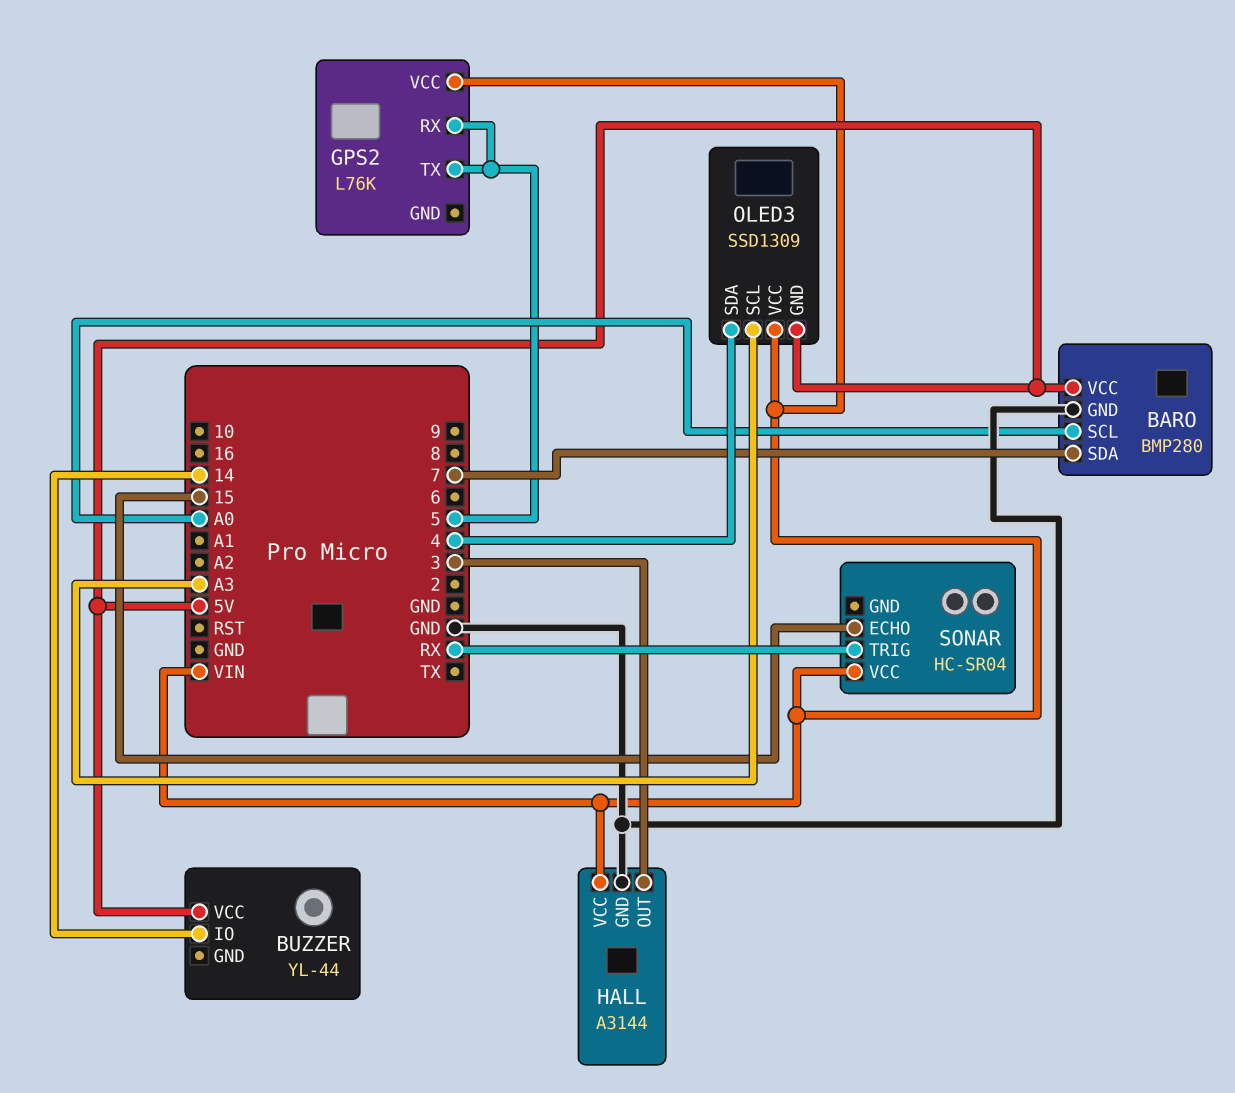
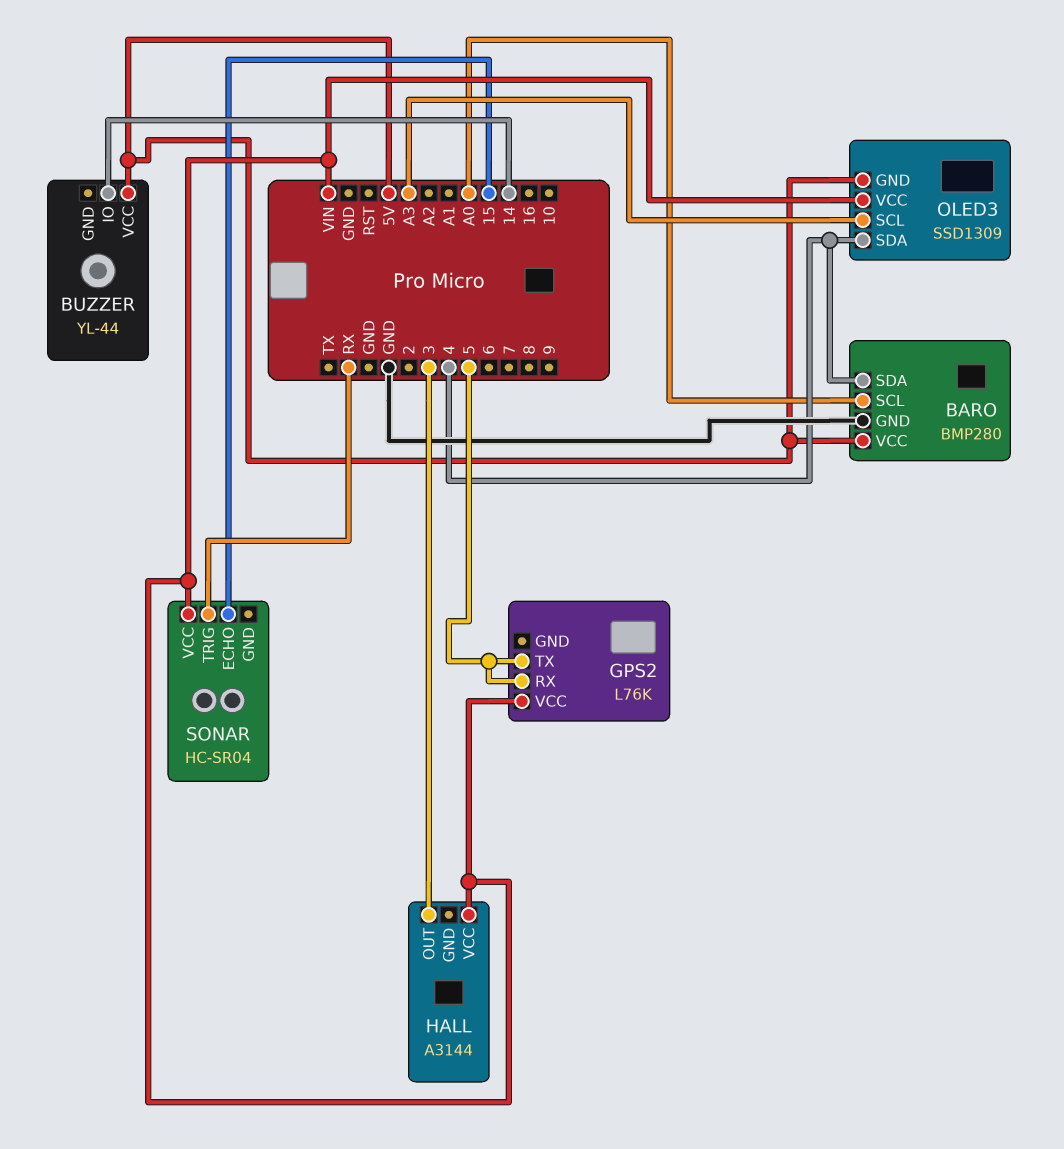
BARO pin SDA: 7 -> 4
HALL pin GND: GND -> none

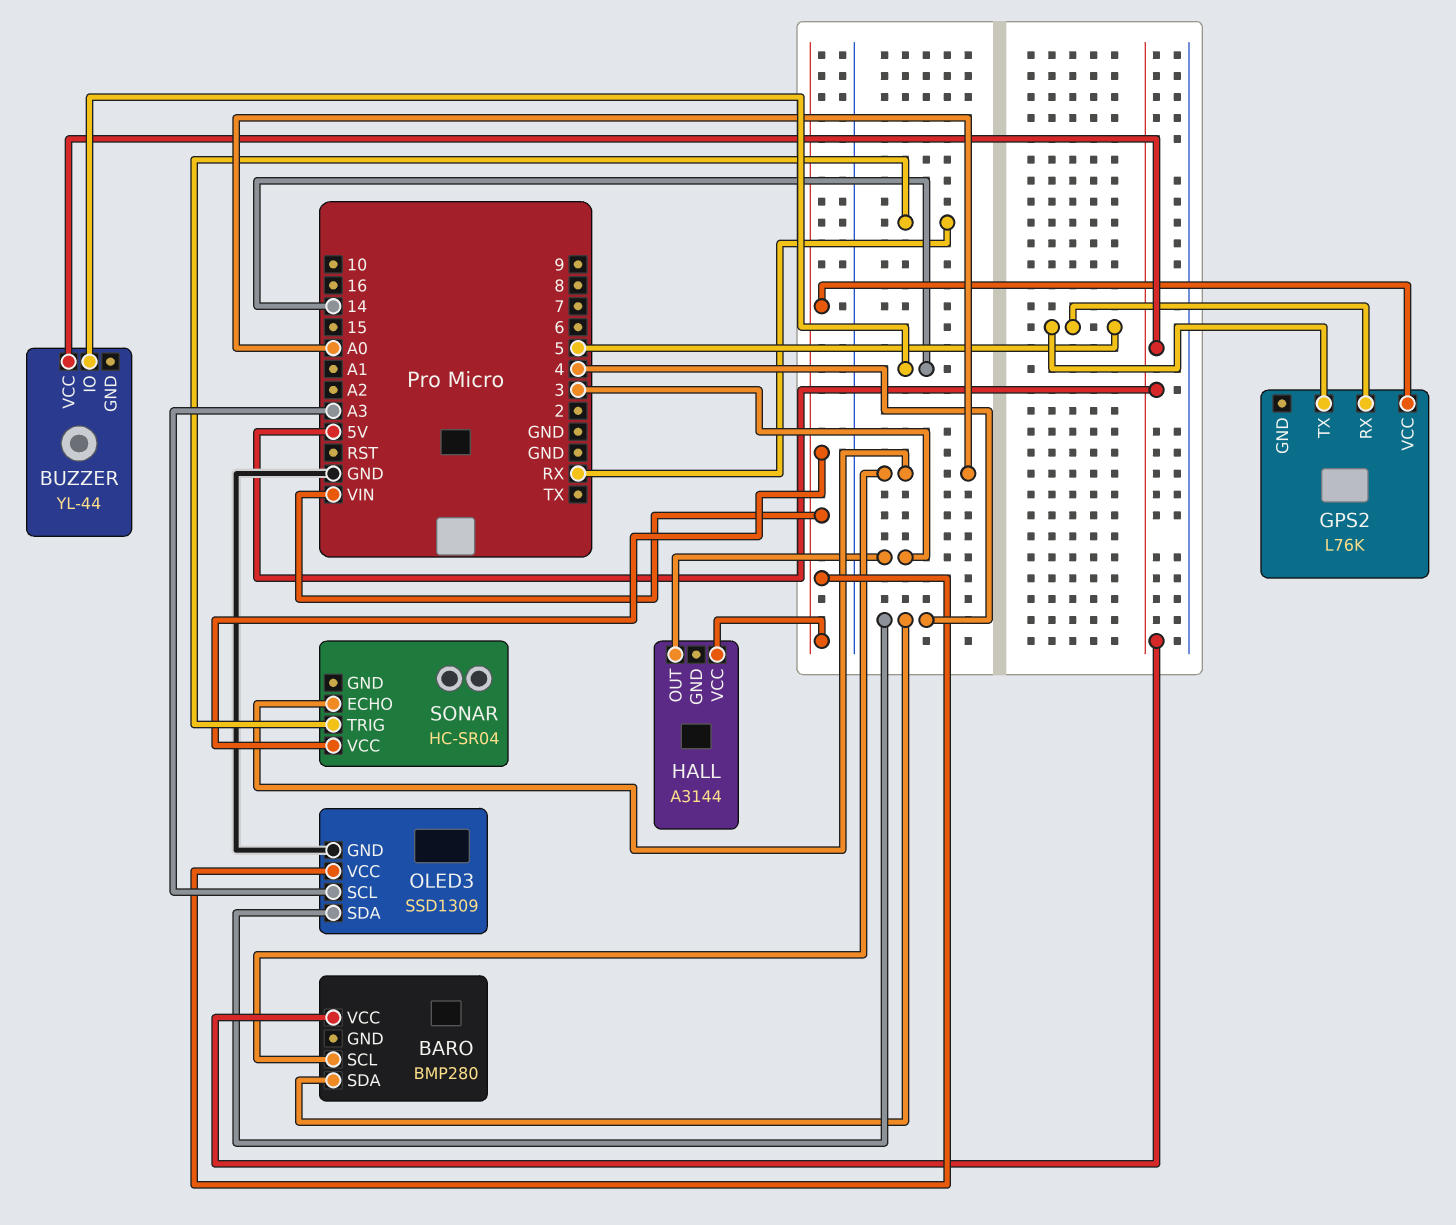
BARO pin GND: GND -> none
OLED3 pin GND: 5V -> GND
SONAR pin ECHO: 15 -> A0

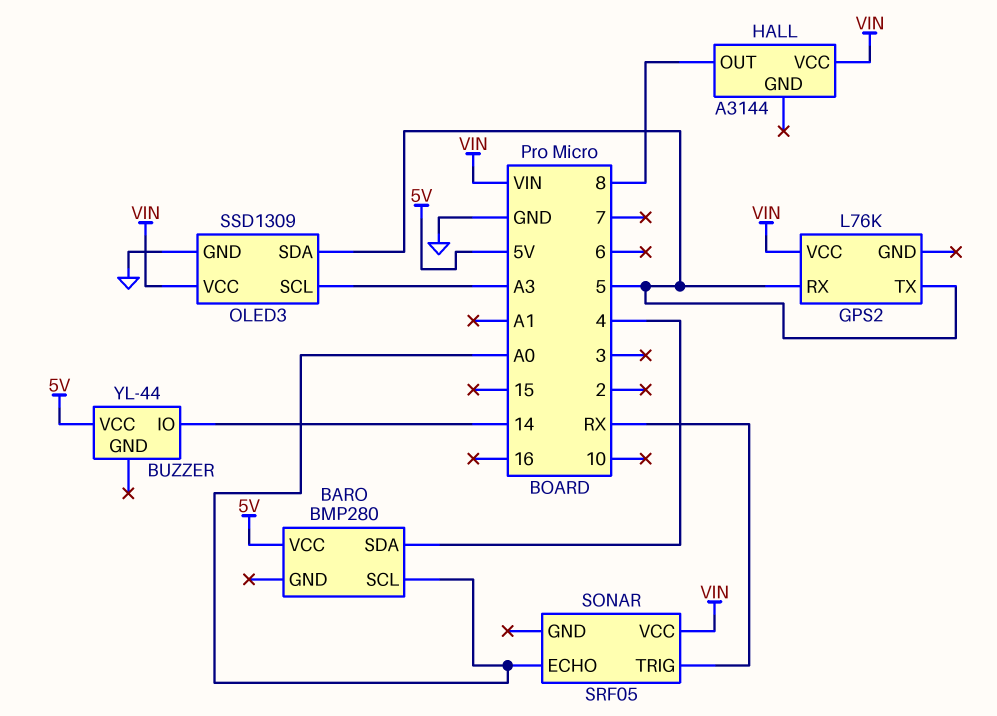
HALL pin OUT: 3 -> 8
OLED3 pin SDA: 4 -> 5
SONAR: HC-SR04 -> SRF05

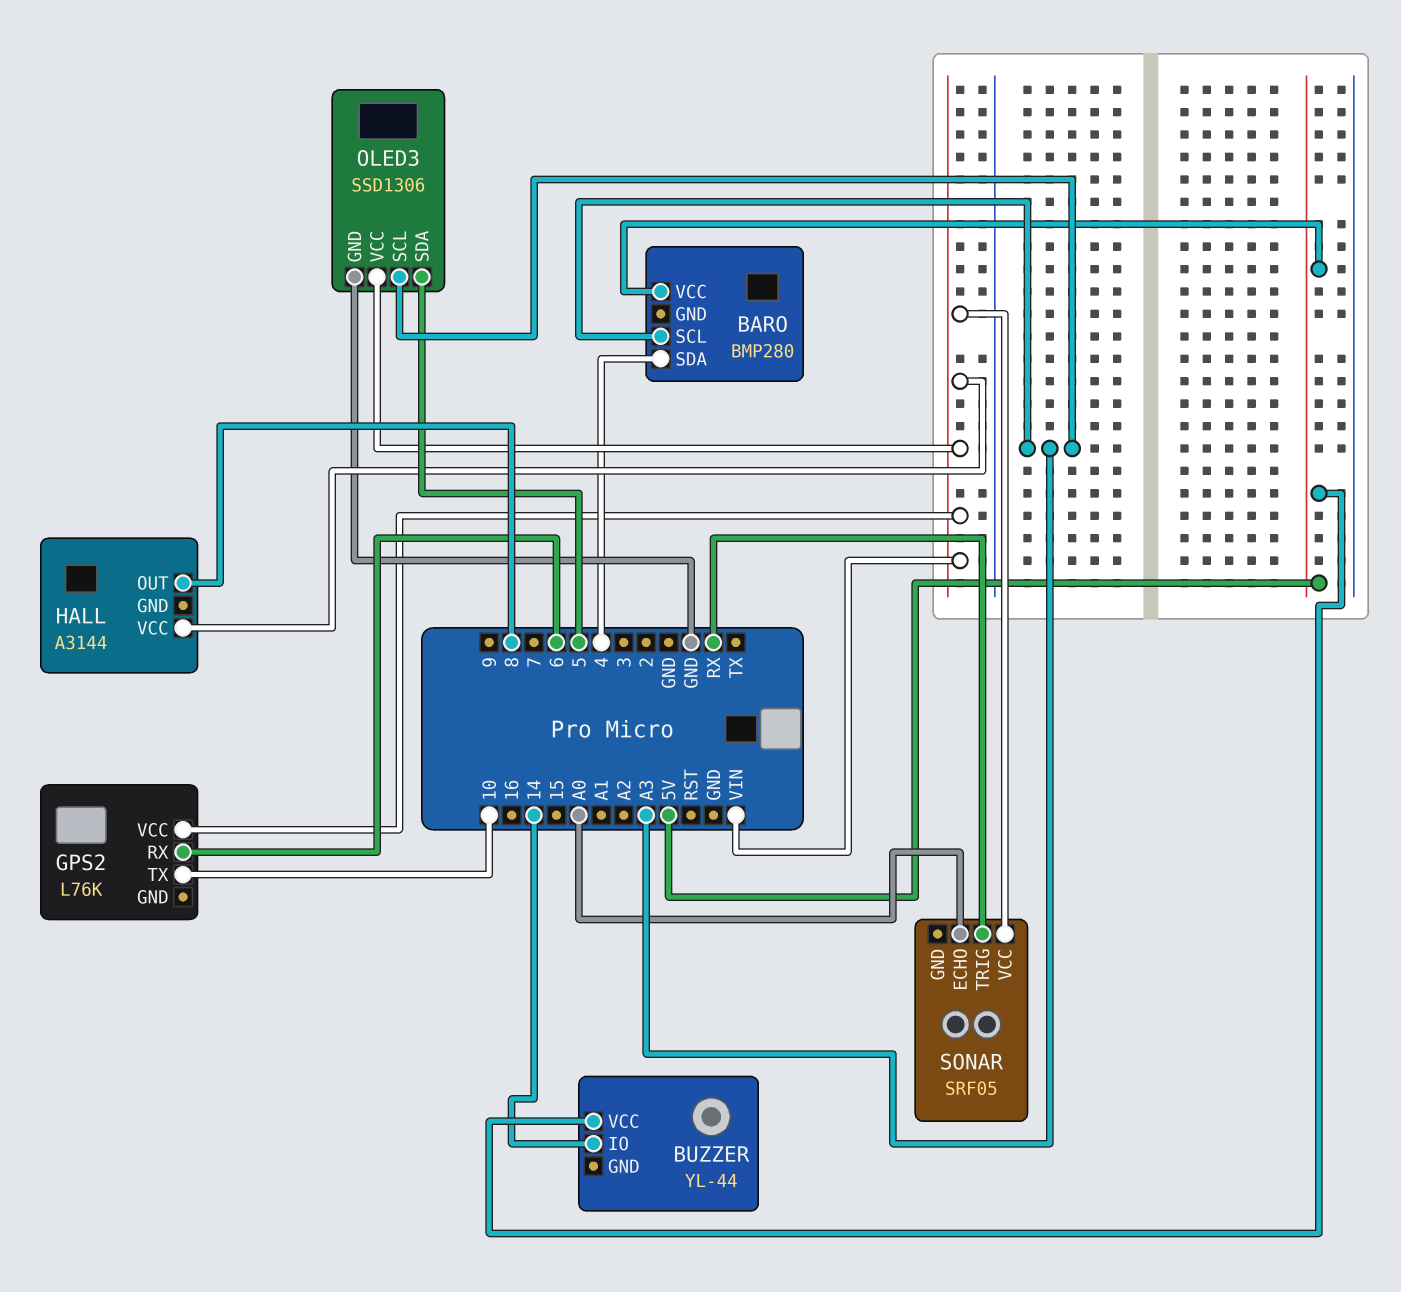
BARO pin SCL: A0 -> A3
GPS2 pin RX: 5 -> 6
GPS2 pin TX: 5 -> 10
OLED3: SSD1309 -> SSD1306

